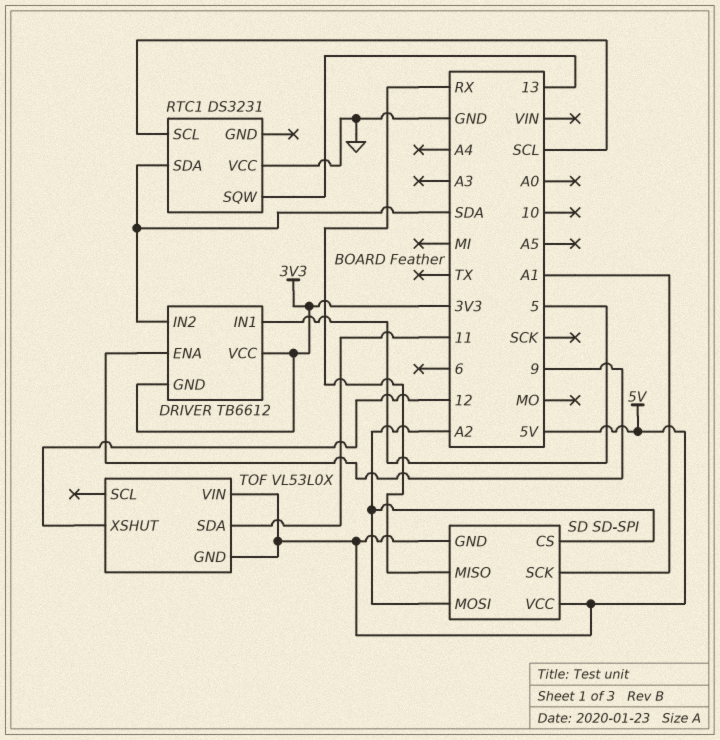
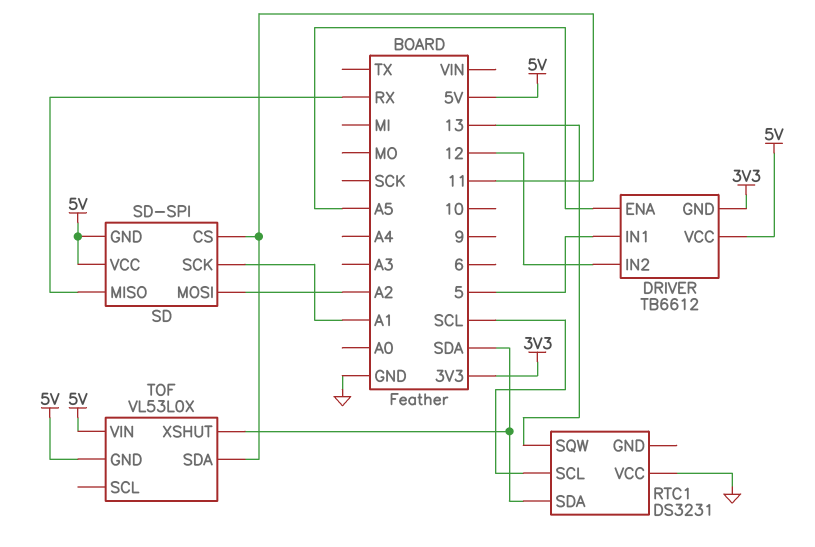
DRIVER pin ENA: 9 -> A5
DRIVER pin IN2: SDA -> 12
DRIVER pin VCC: 3V3 -> 5V
SD pin CS: A2 -> 11
TOF pin XSHUT: 12 -> SDA

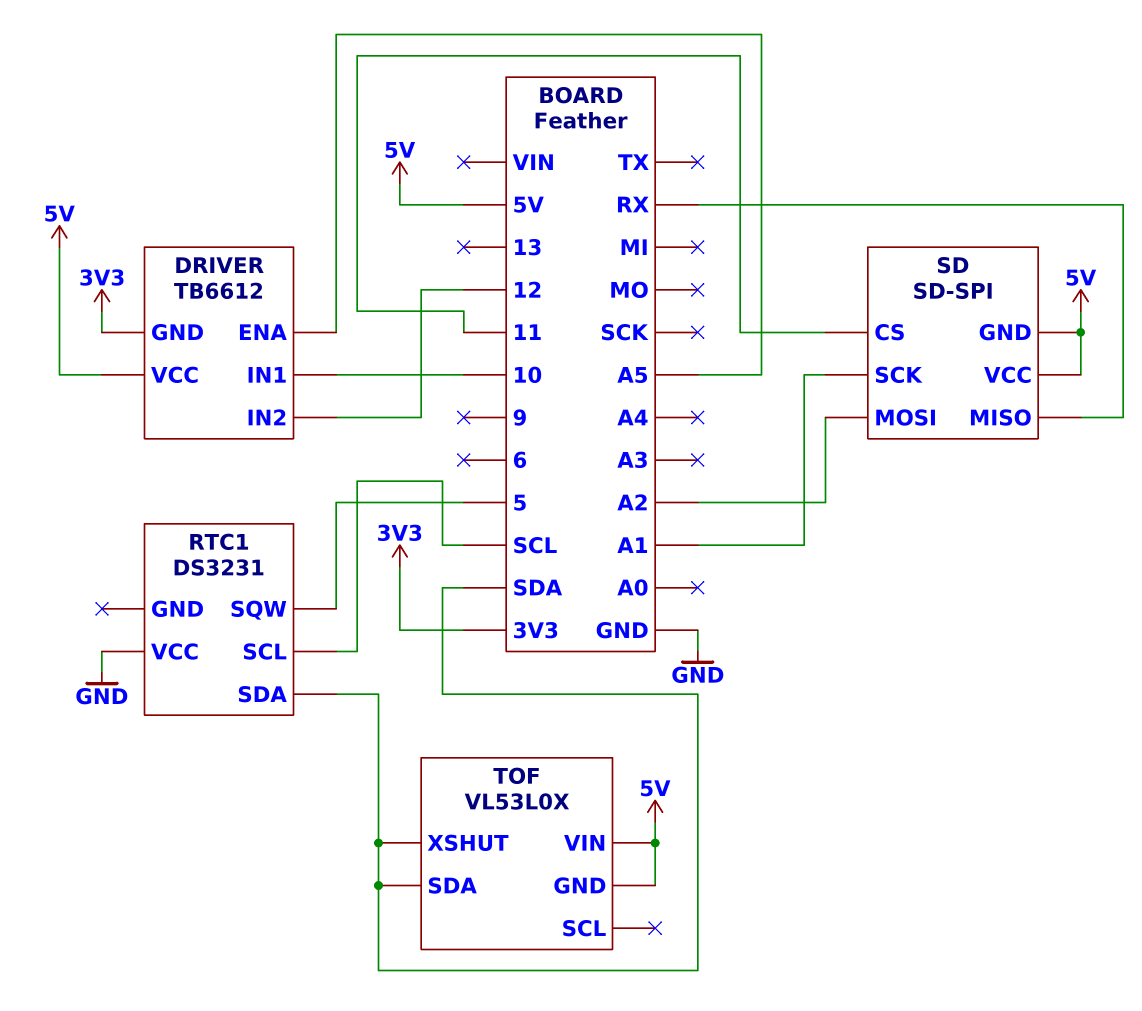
DRIVER pin IN1: 5 -> 10
RTC1 pin SQW: 13 -> 5
TOF pin SDA: 11 -> SDA

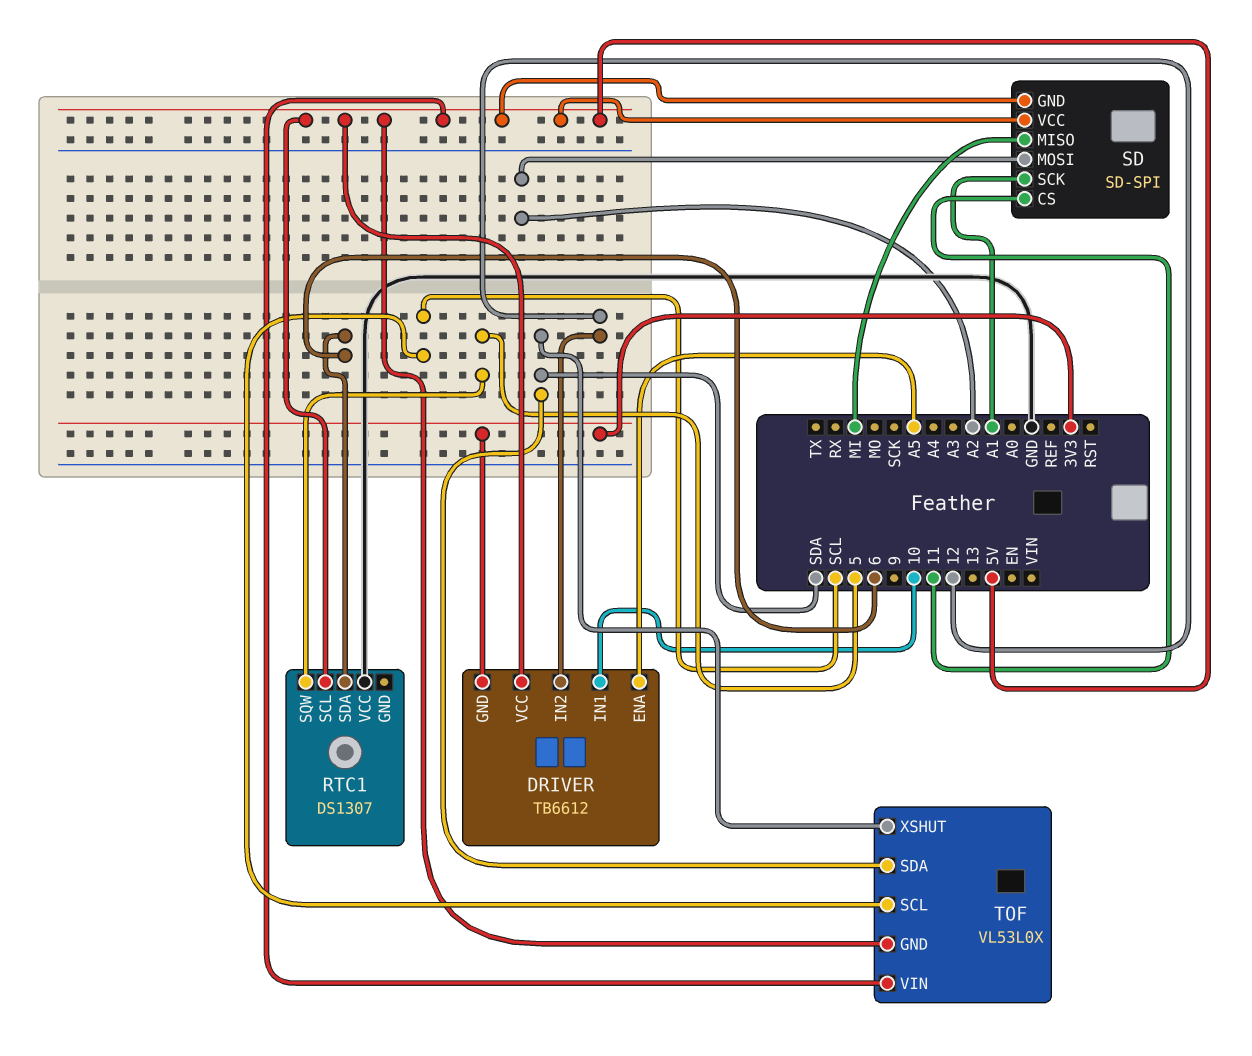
RTC1: DS3231 -> DS1307
RTC1 pin SCL: SCL -> 5V
RTC1 pin SDA: SDA -> 6
SD pin MISO: RX -> MI
TOF pin SCL: none -> SCL

